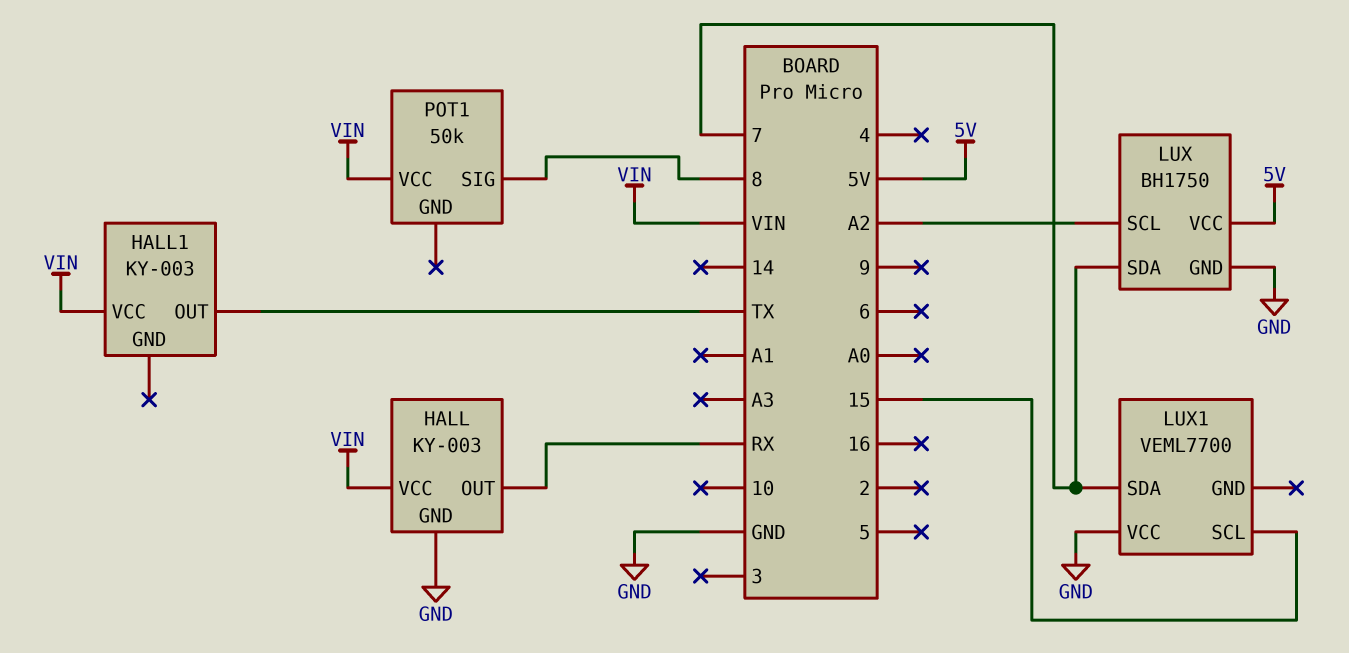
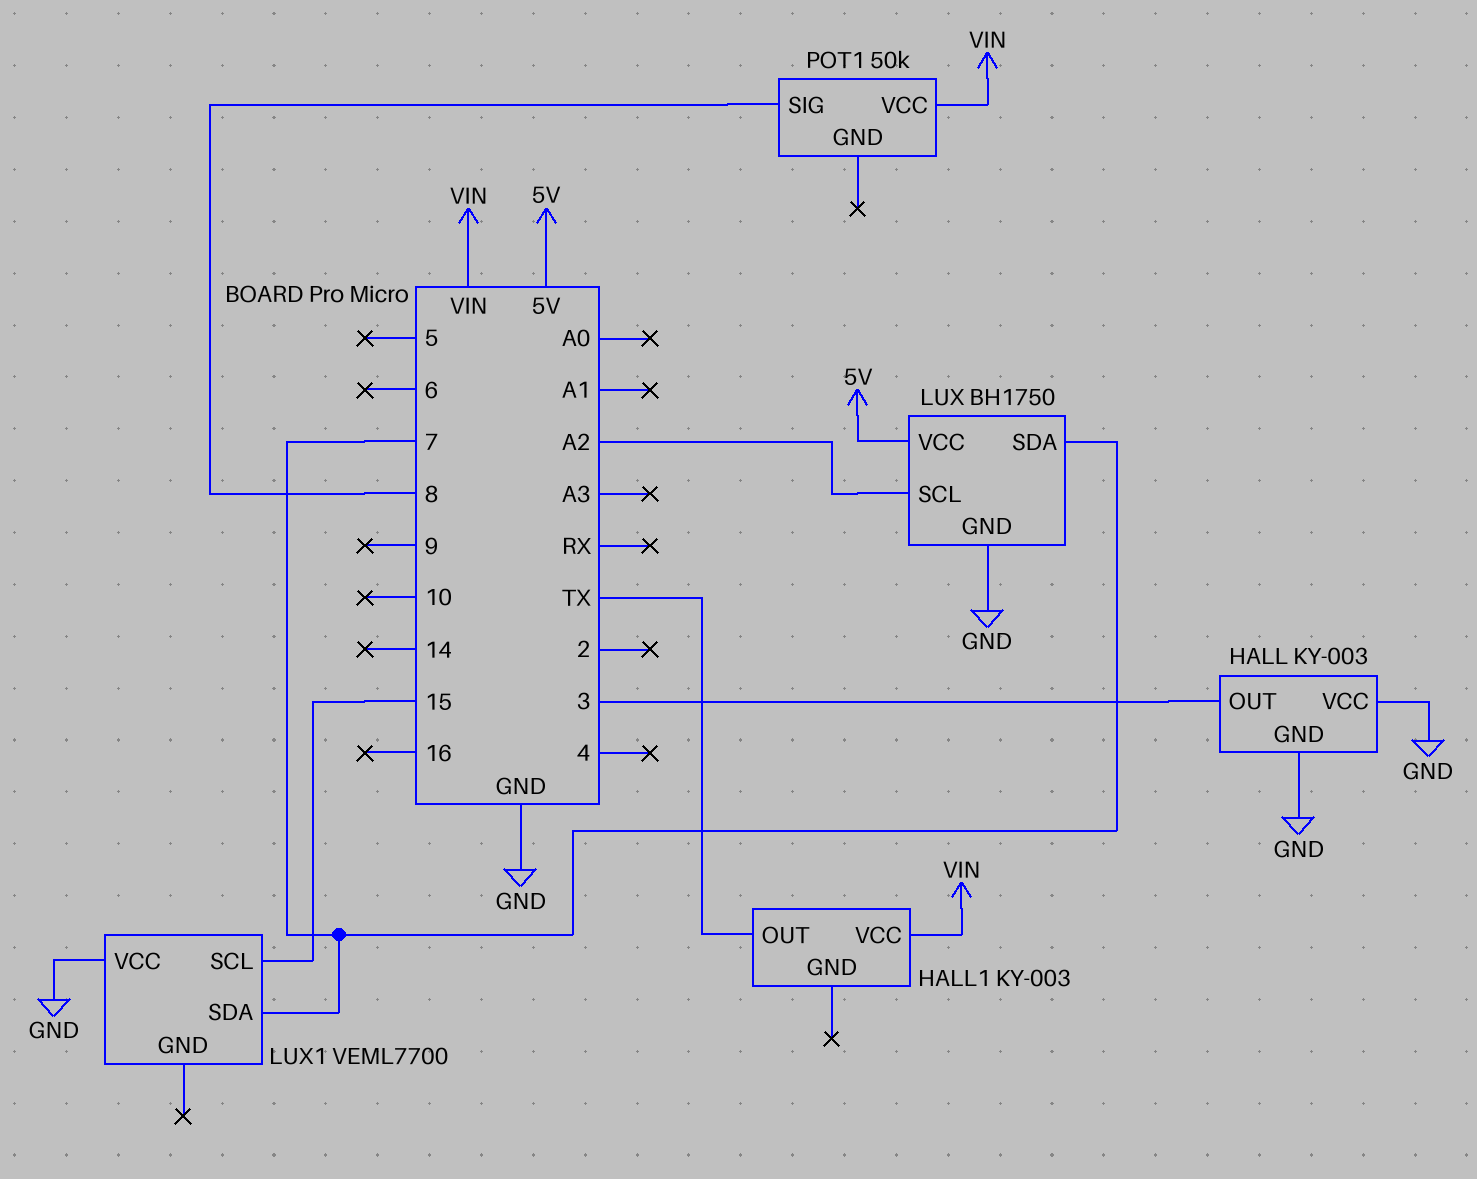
HALL pin OUT: RX -> 3
HALL pin VCC: VIN -> GND

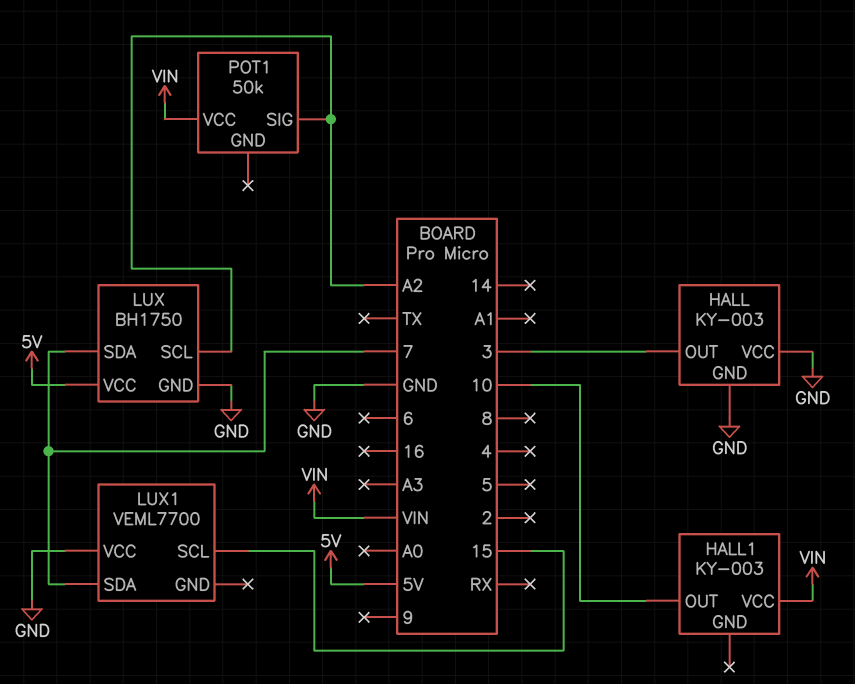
HALL1 pin OUT: TX -> 10
POT1 pin SIG: 8 -> A2

